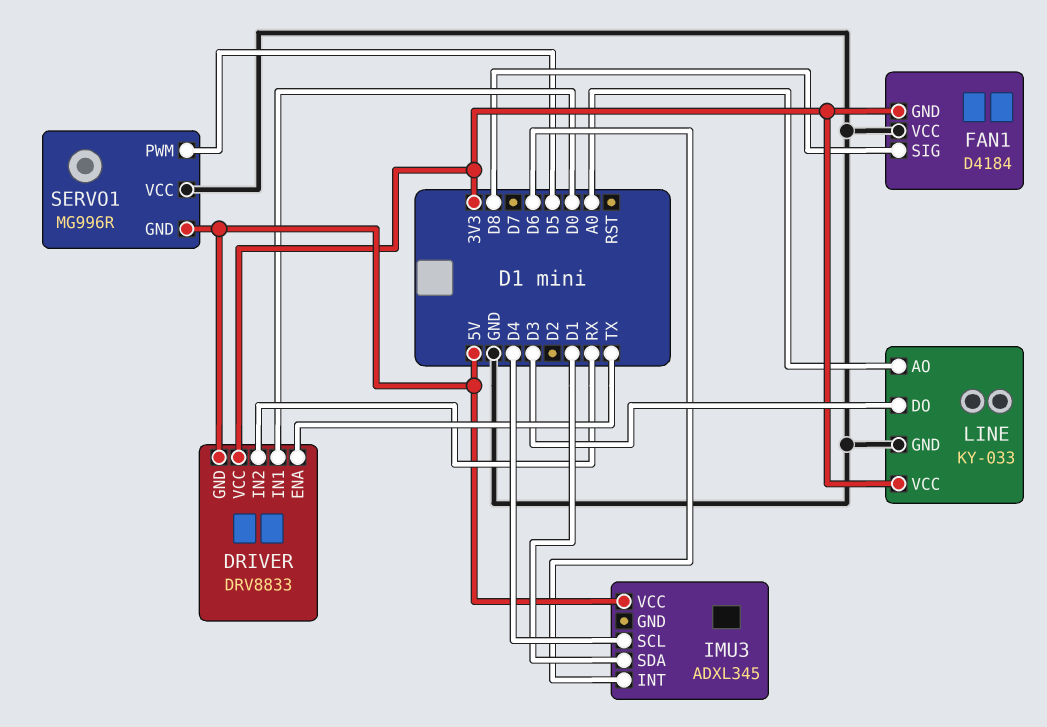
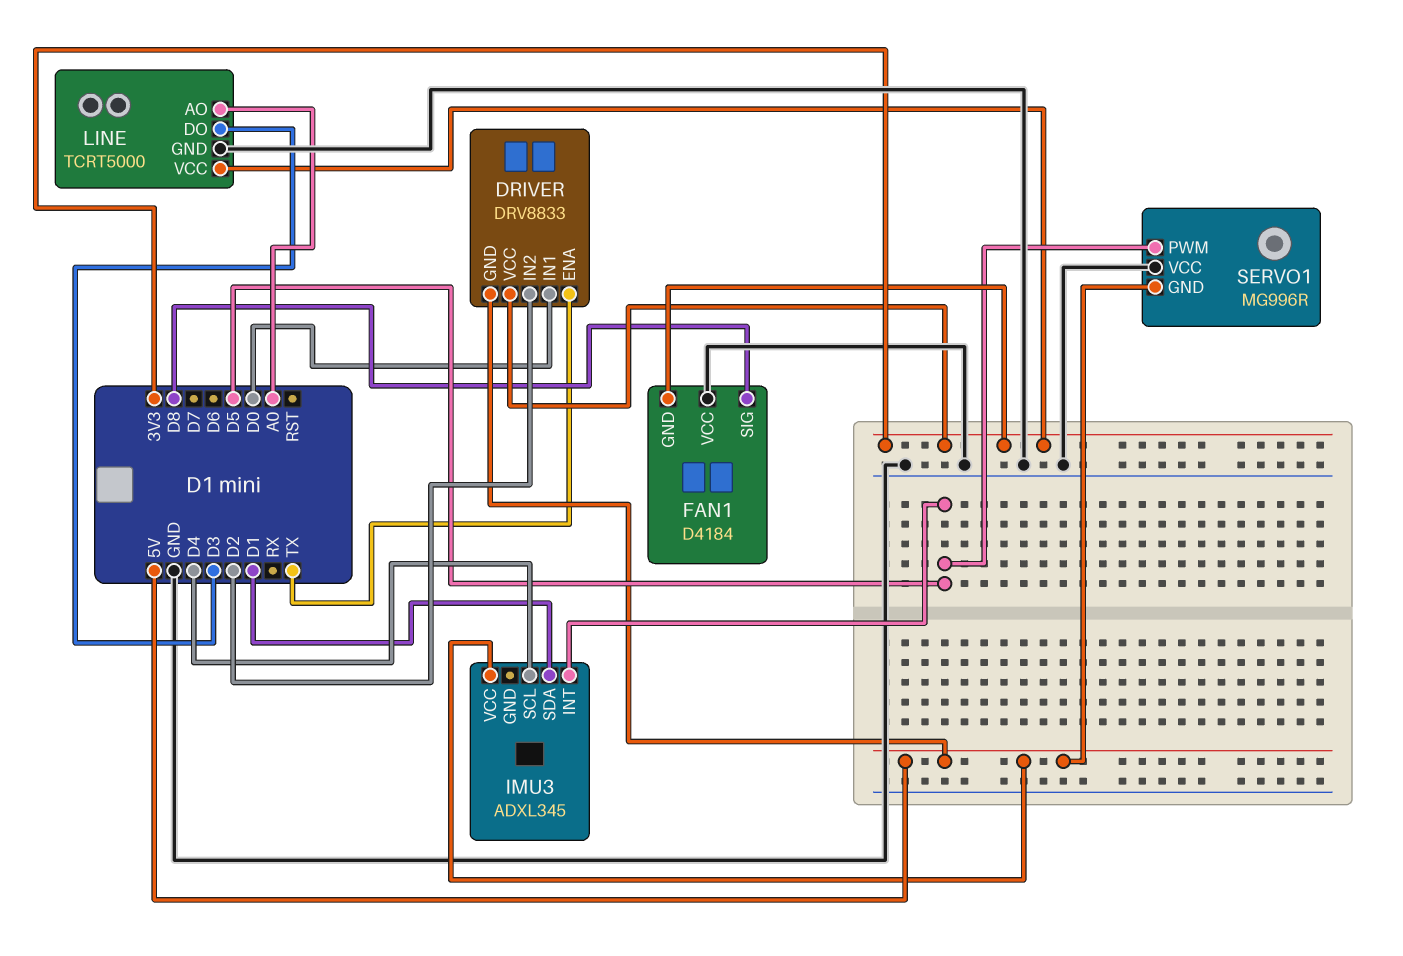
DRIVER pin IN2: RX -> D2
IMU3 pin INT: D6 -> D5
LINE: KY-033 -> TCRT5000

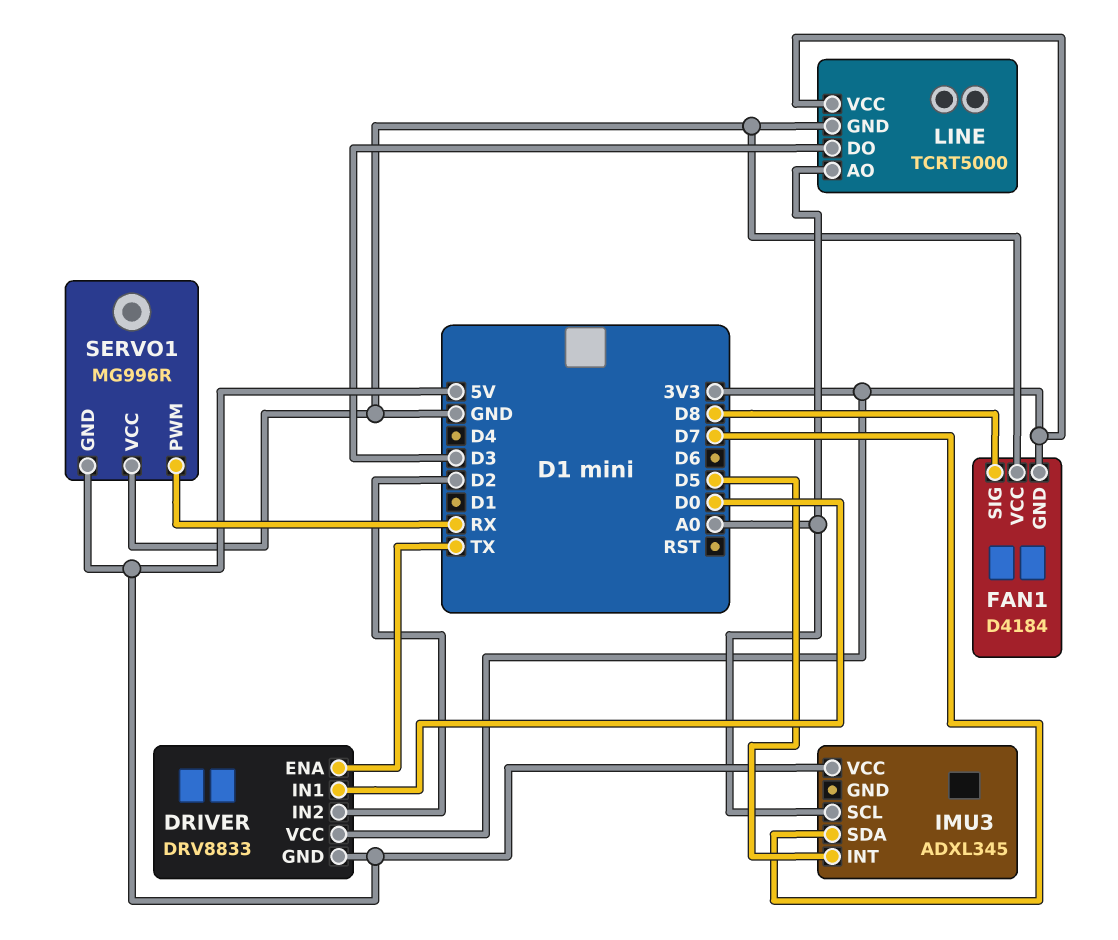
IMU3 pin SCL: D4 -> A0
IMU3 pin SDA: D1 -> D7
SERVO1 pin PWM: D5 -> RX

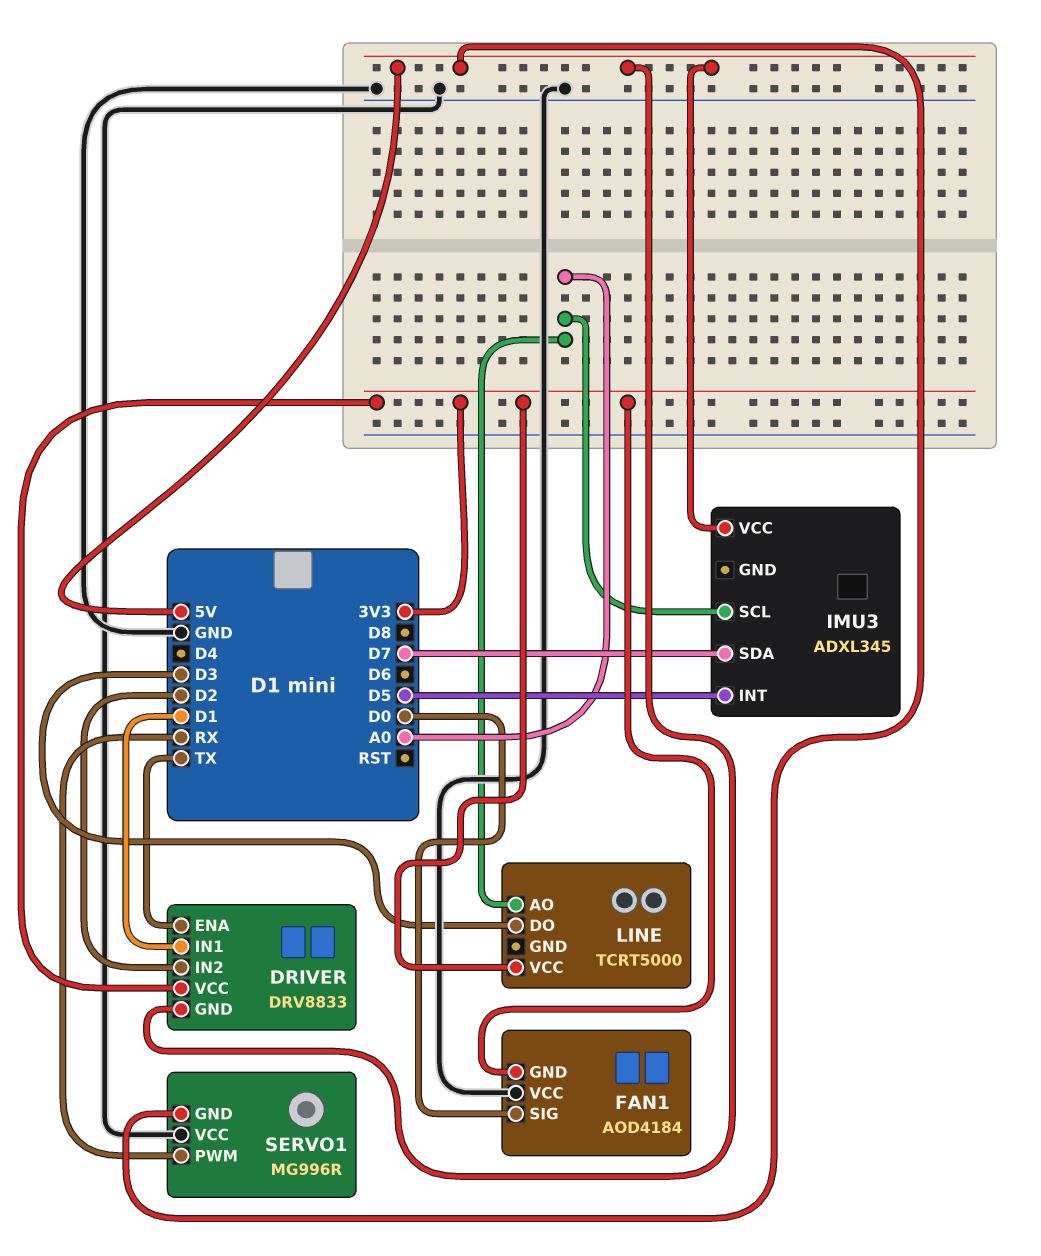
DRIVER pin IN1: D0 -> D1
FAN1: D4184 -> AOD4184
FAN1 pin SIG: D8 -> D0
LINE pin GND: GND -> none

